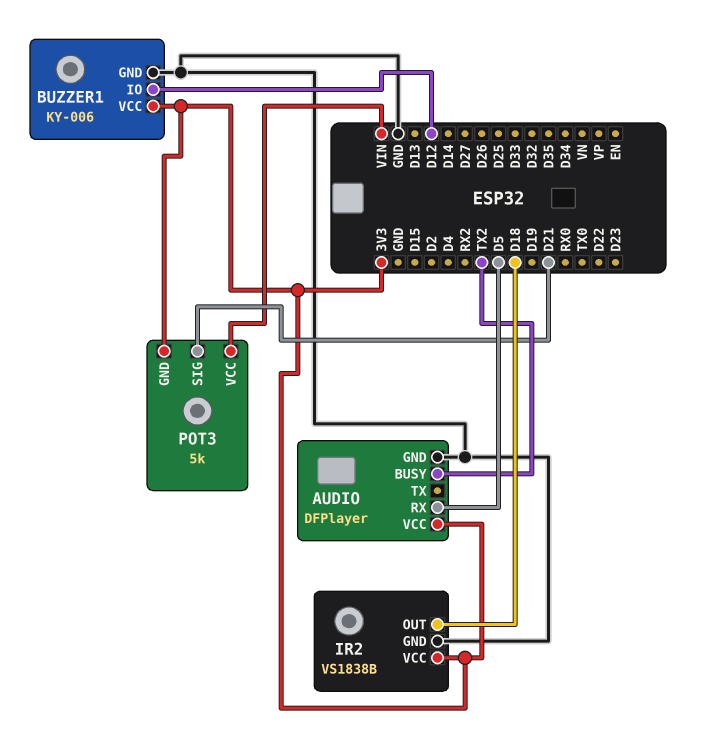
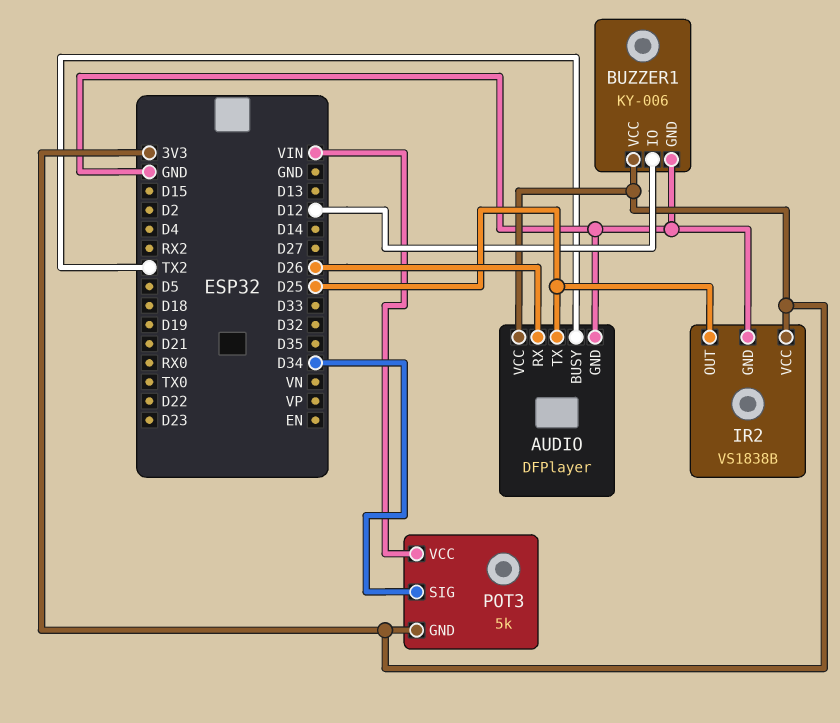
AUDIO pin RX: D5 -> D26
AUDIO pin TX: none -> D25
IR2 pin OUT: D18 -> D25
POT3 pin SIG: D21 -> D34

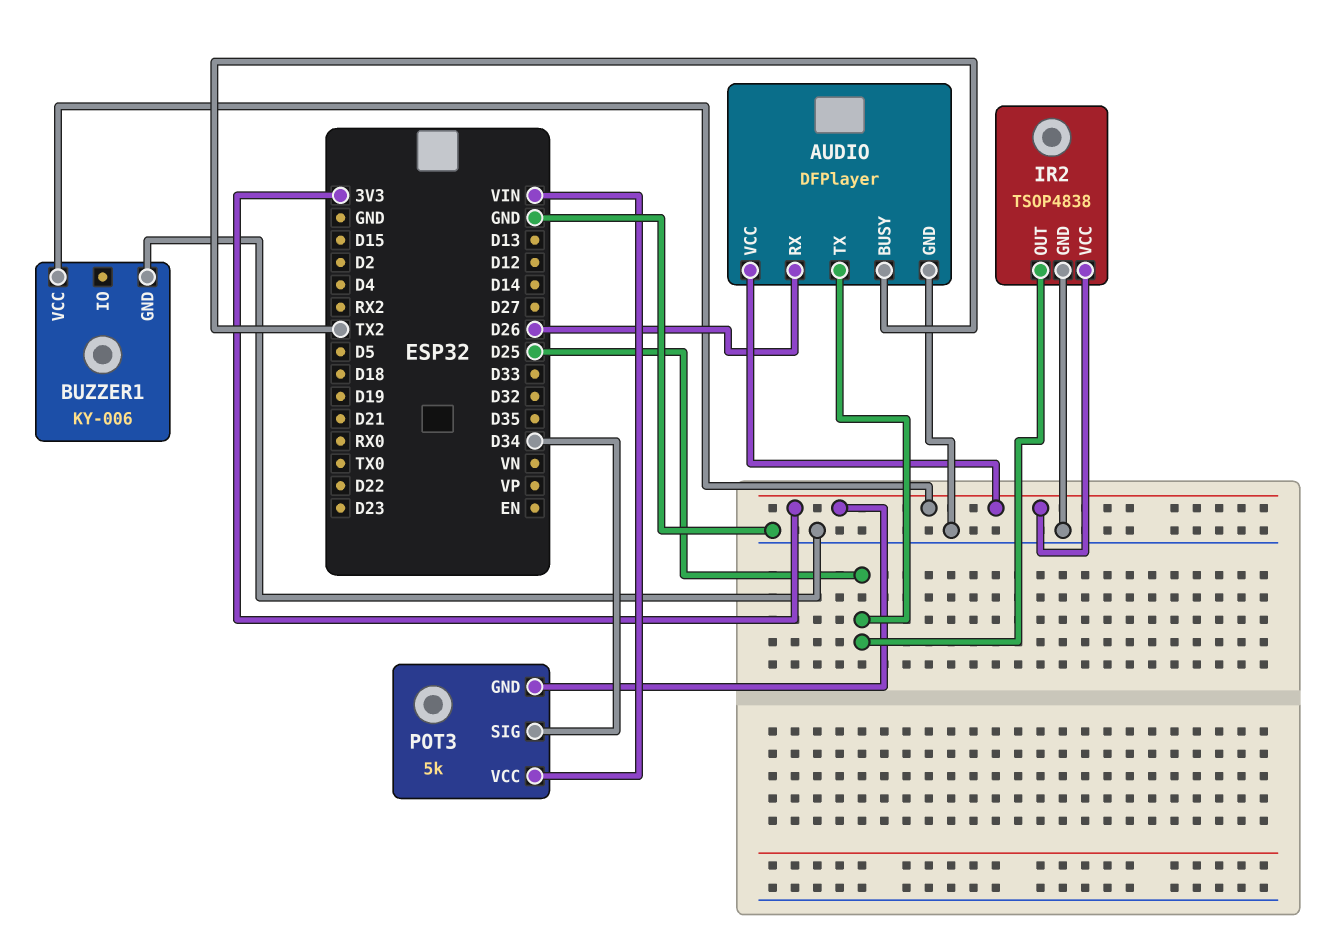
BUZZER1 pin IO: D12 -> none
IR2: VS1838B -> TSOP4838

